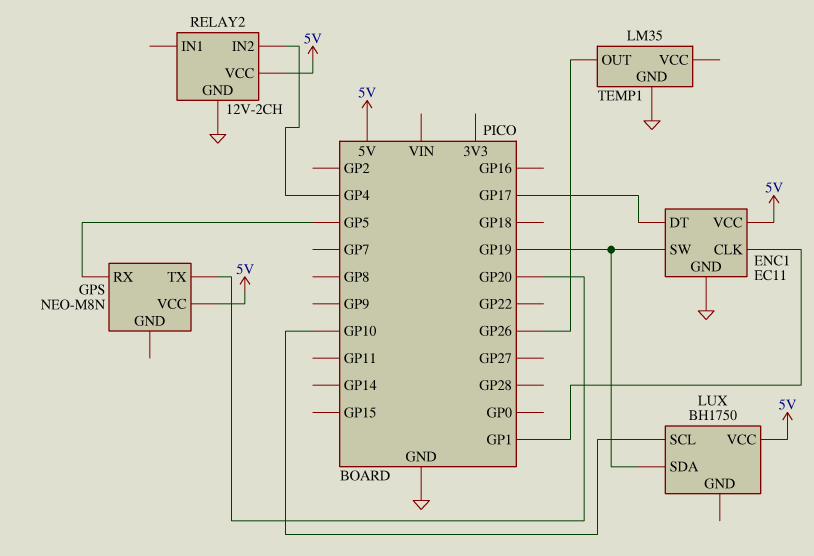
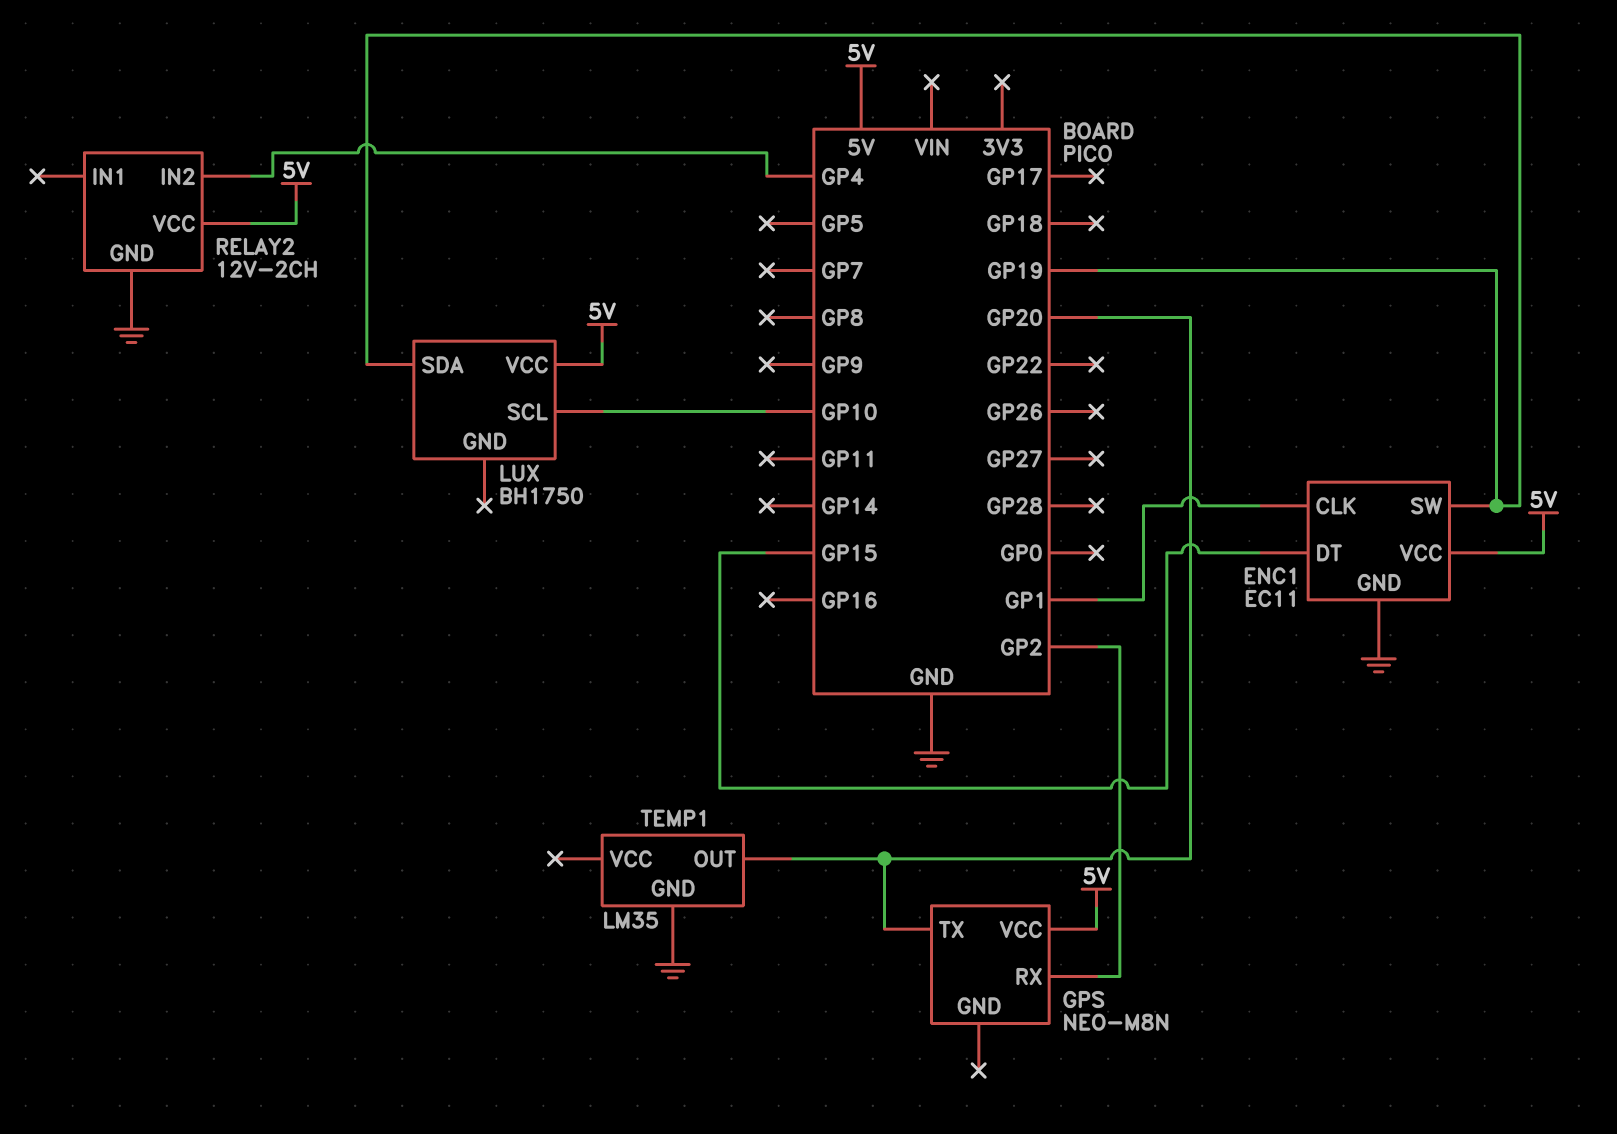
ENC1 pin DT: GP17 -> GP15
GPS pin RX: GP5 -> GP2
TEMP1 pin OUT: GP26 -> GP20

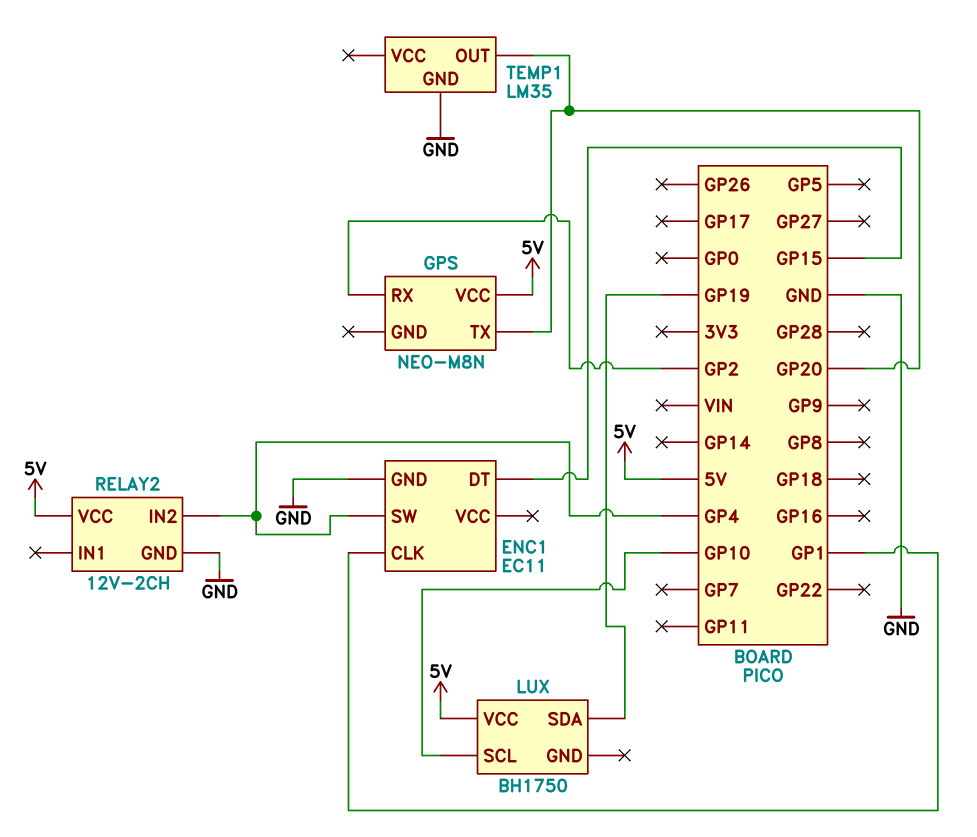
ENC1 pin SW: GP19 -> GP4
ENC1 pin VCC: 5V -> none

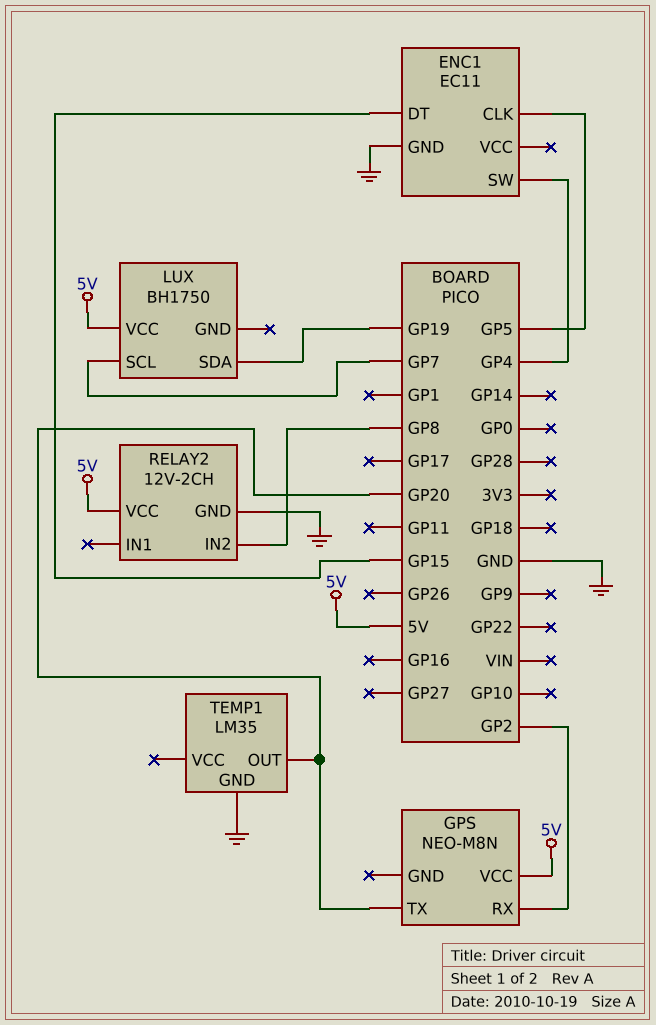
ENC1 pin CLK: GP1 -> GP5
LUX pin SCL: GP10 -> GP7
RELAY2 pin IN2: GP4 -> GP8

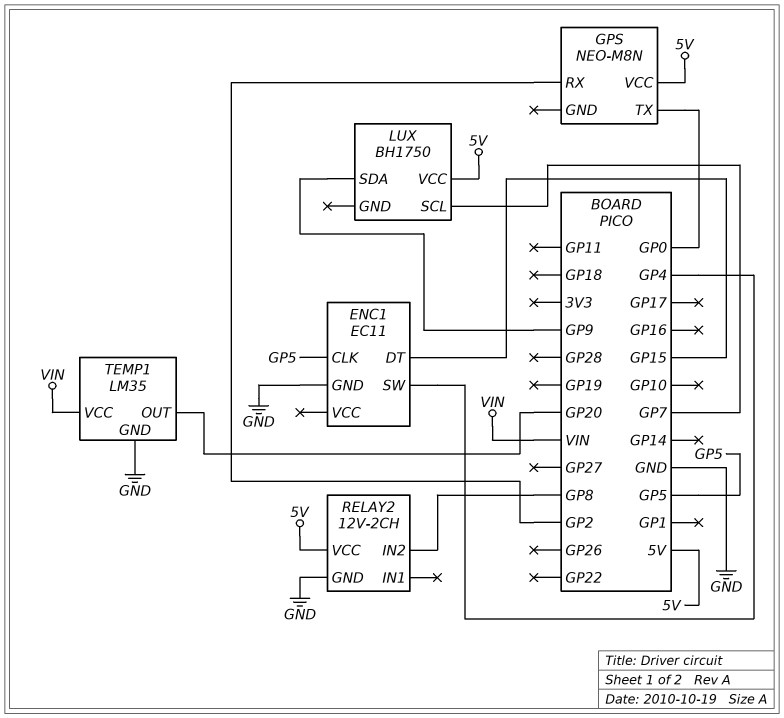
GPS pin TX: GP20 -> GP0
LUX pin SDA: GP19 -> GP9
TEMP1 pin VCC: none -> VIN

